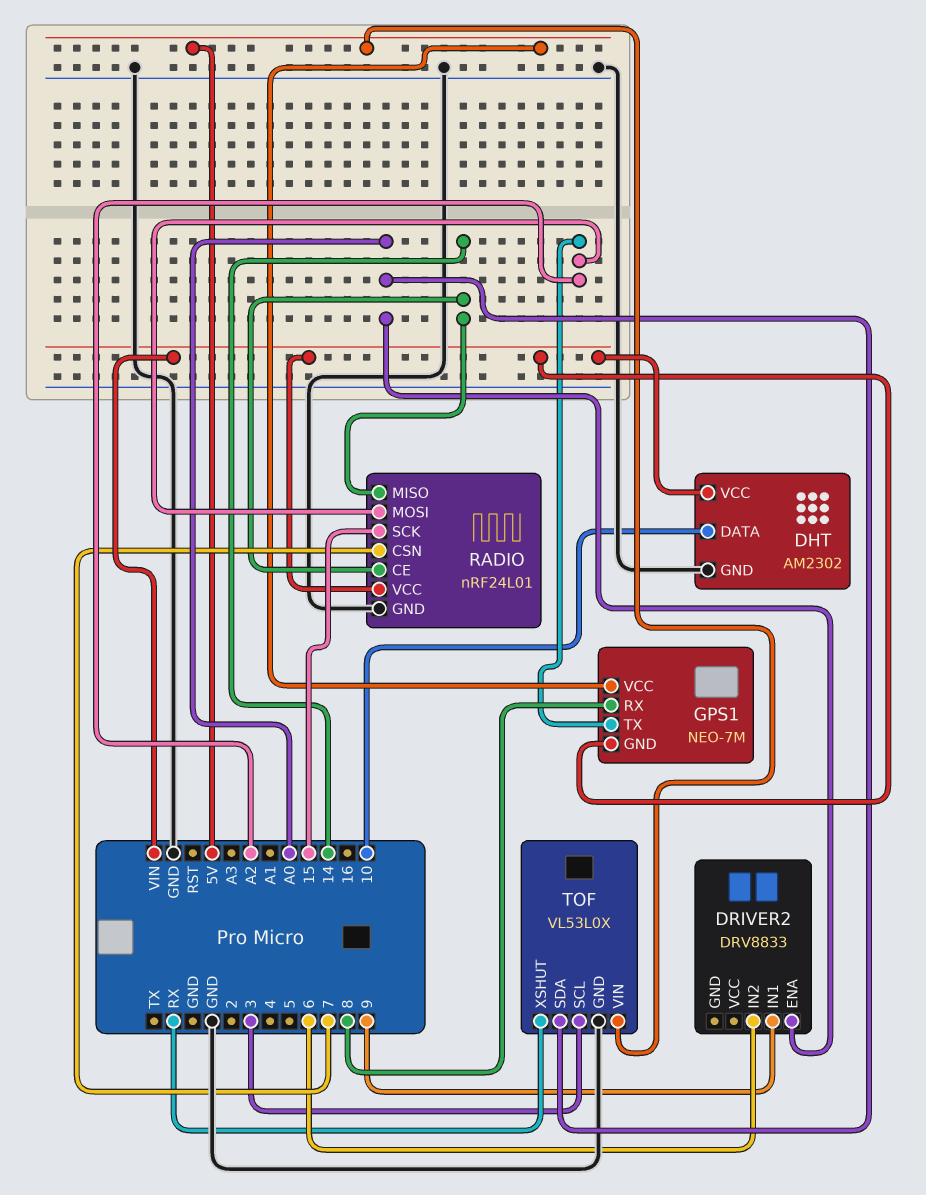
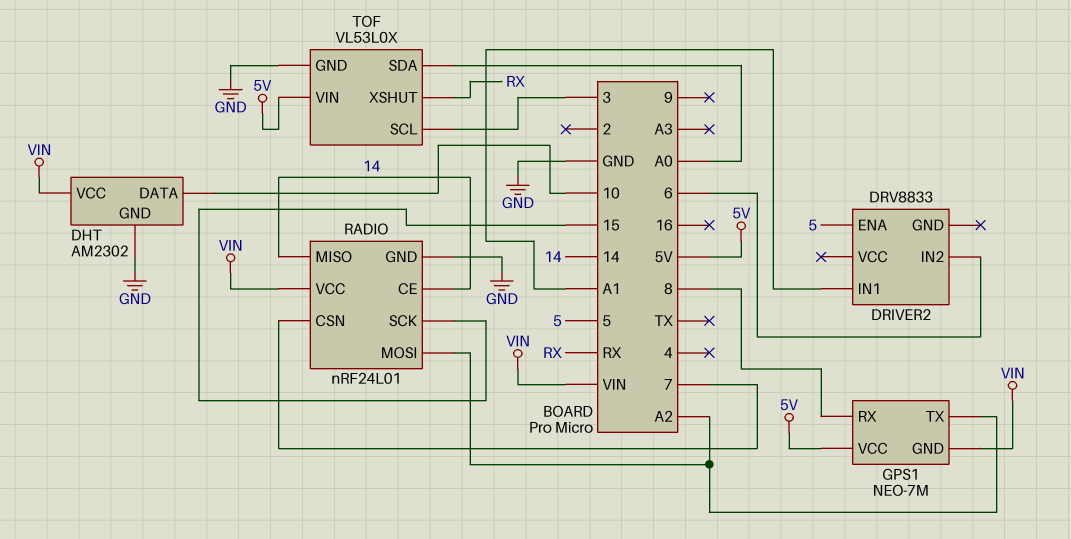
DRIVER2 pin ENA: A0 -> 5
DRIVER2 pin IN1: 9 -> A1

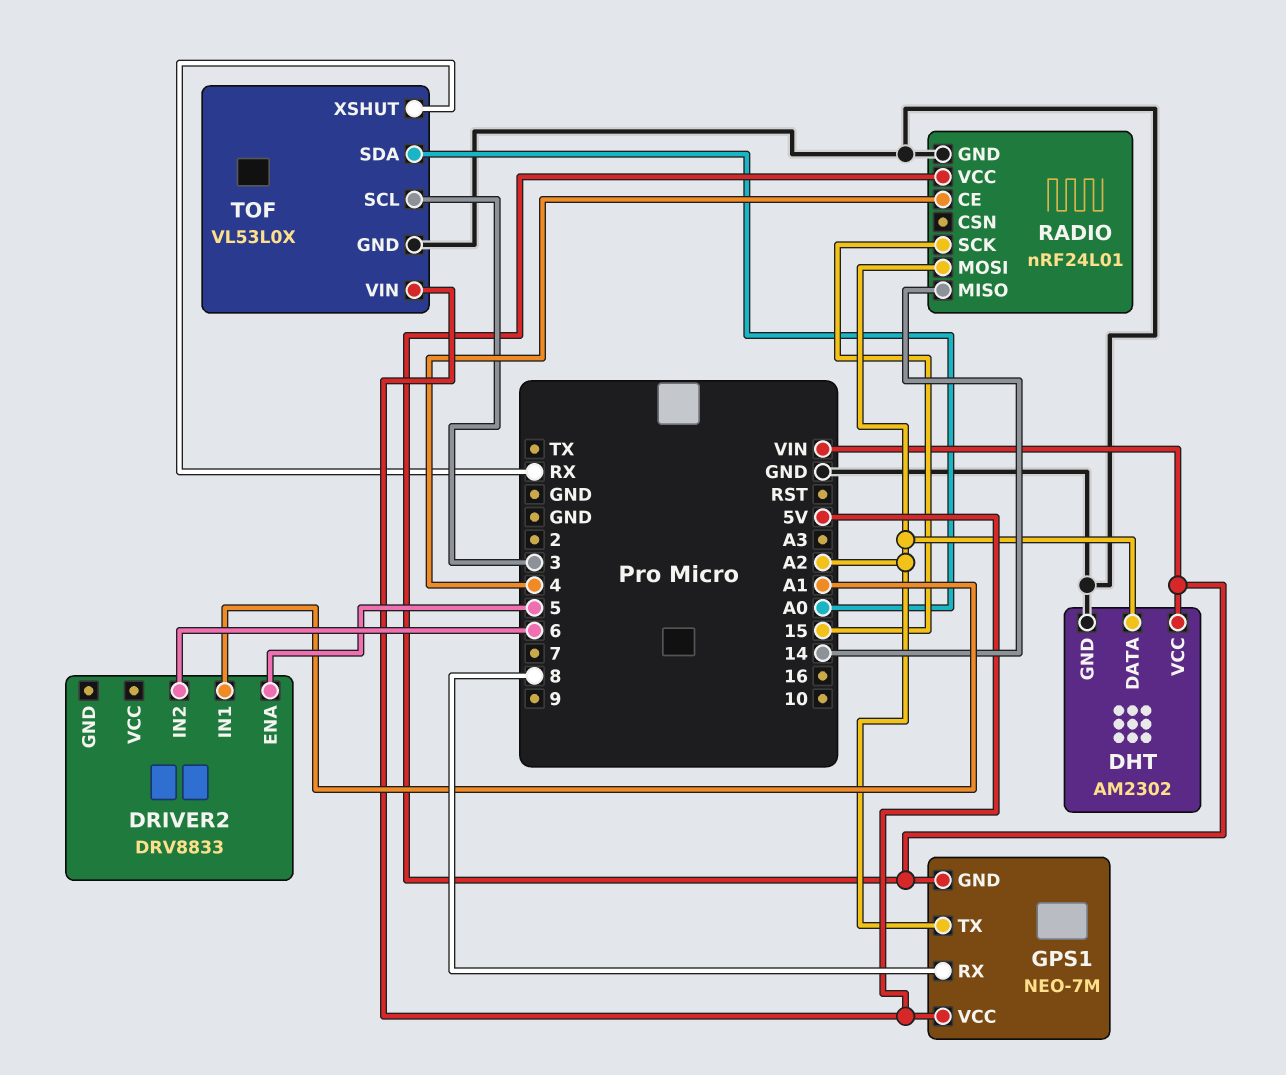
DHT pin DATA: 10 -> A2
RADIO pin CE: 14 -> 4
RADIO pin CSN: 7 -> none

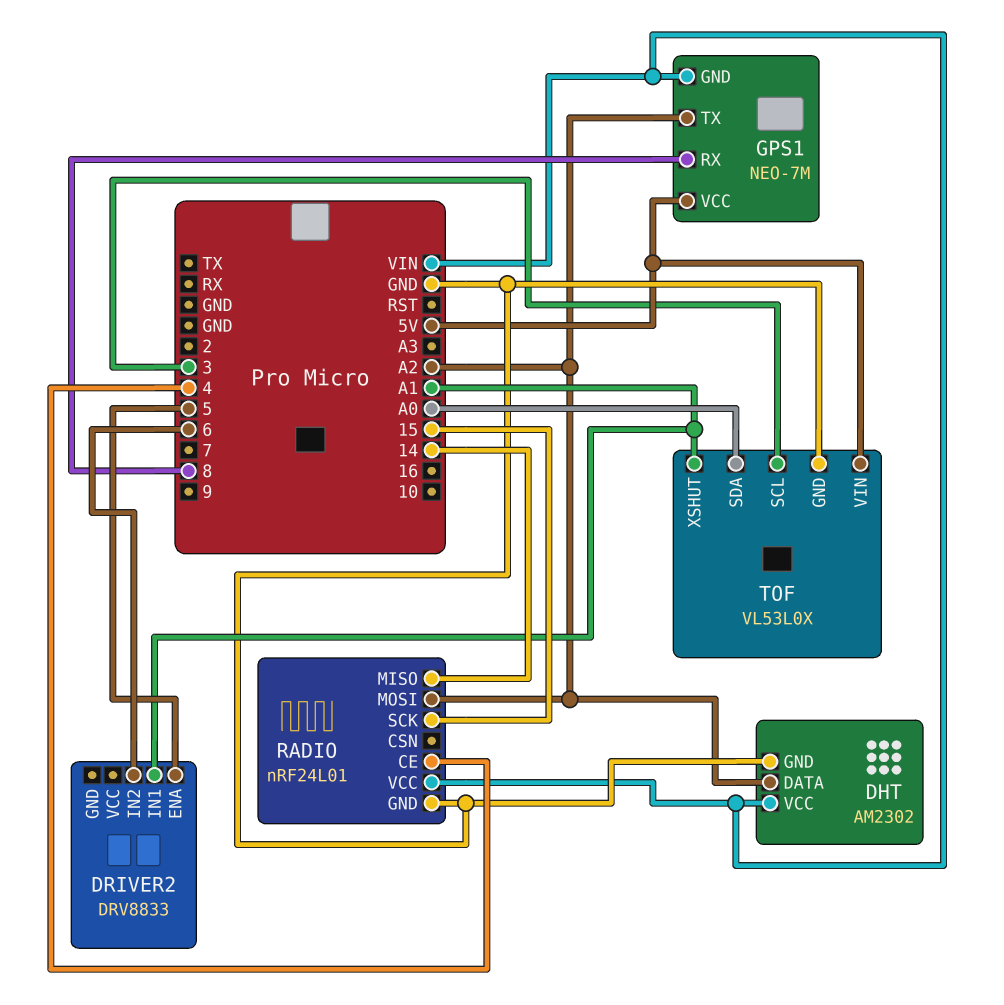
TOF pin XSHUT: RX -> A1

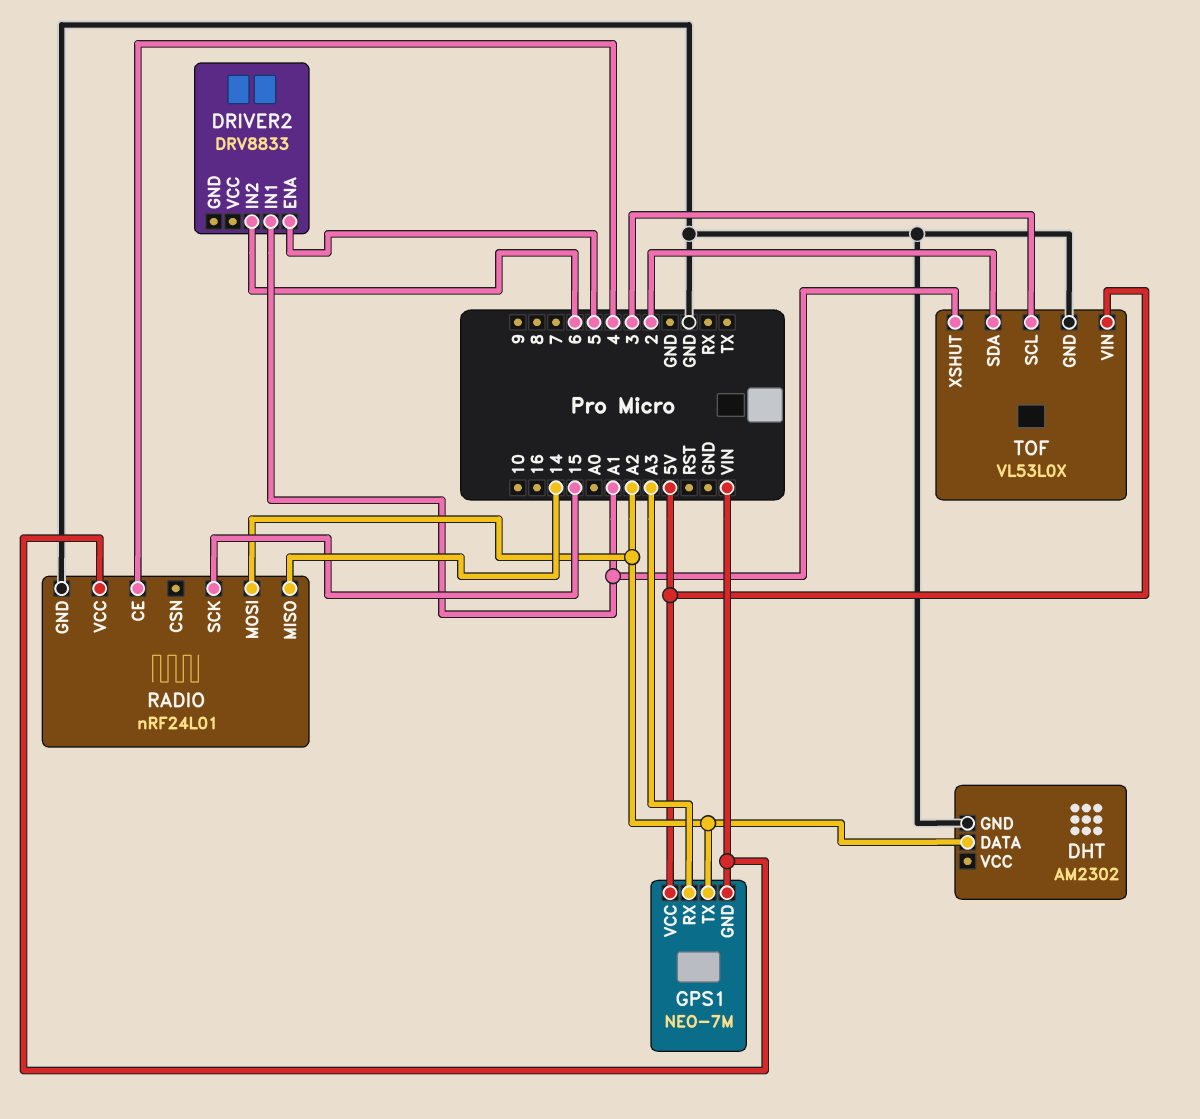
DHT pin VCC: VIN -> none
GPS1 pin RX: 8 -> A3
TOF pin SDA: A0 -> 2

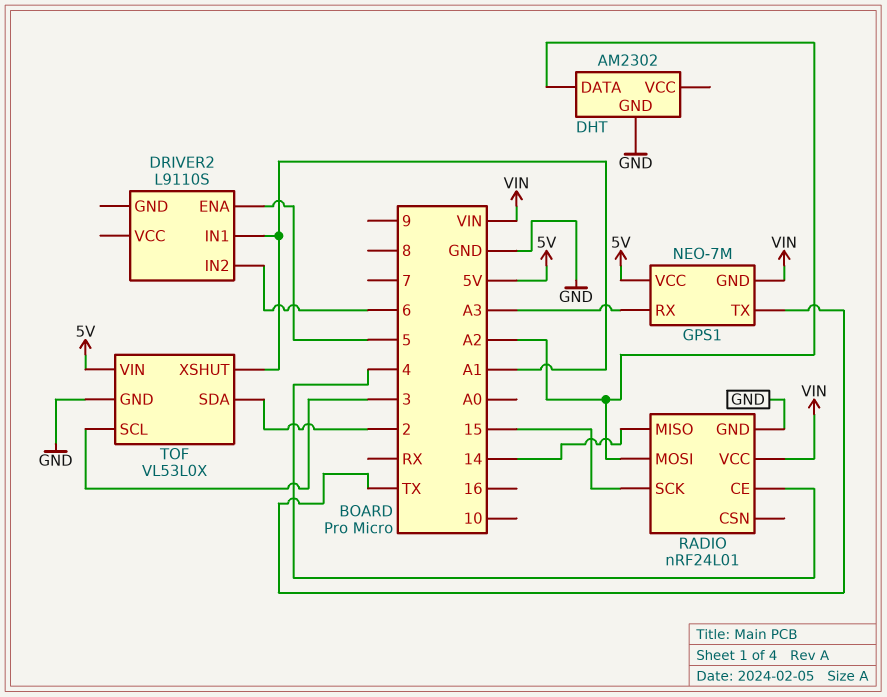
DRIVER2: DRV8833 -> L9110S
GPS1 pin TX: A2 -> TX

